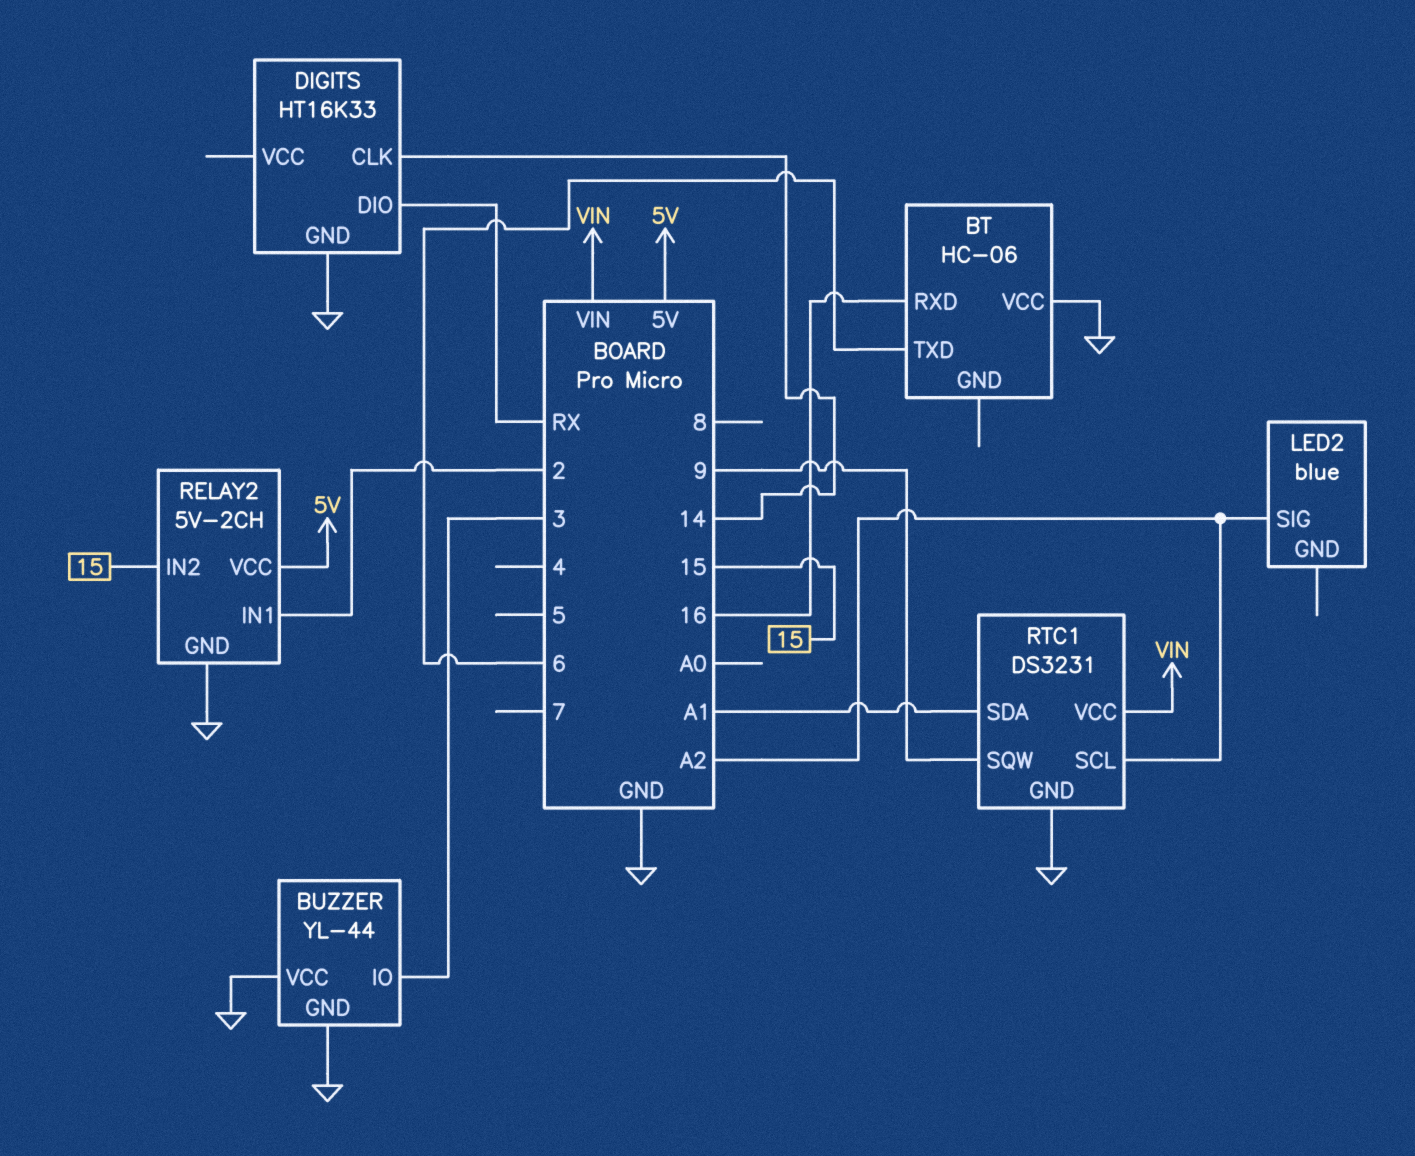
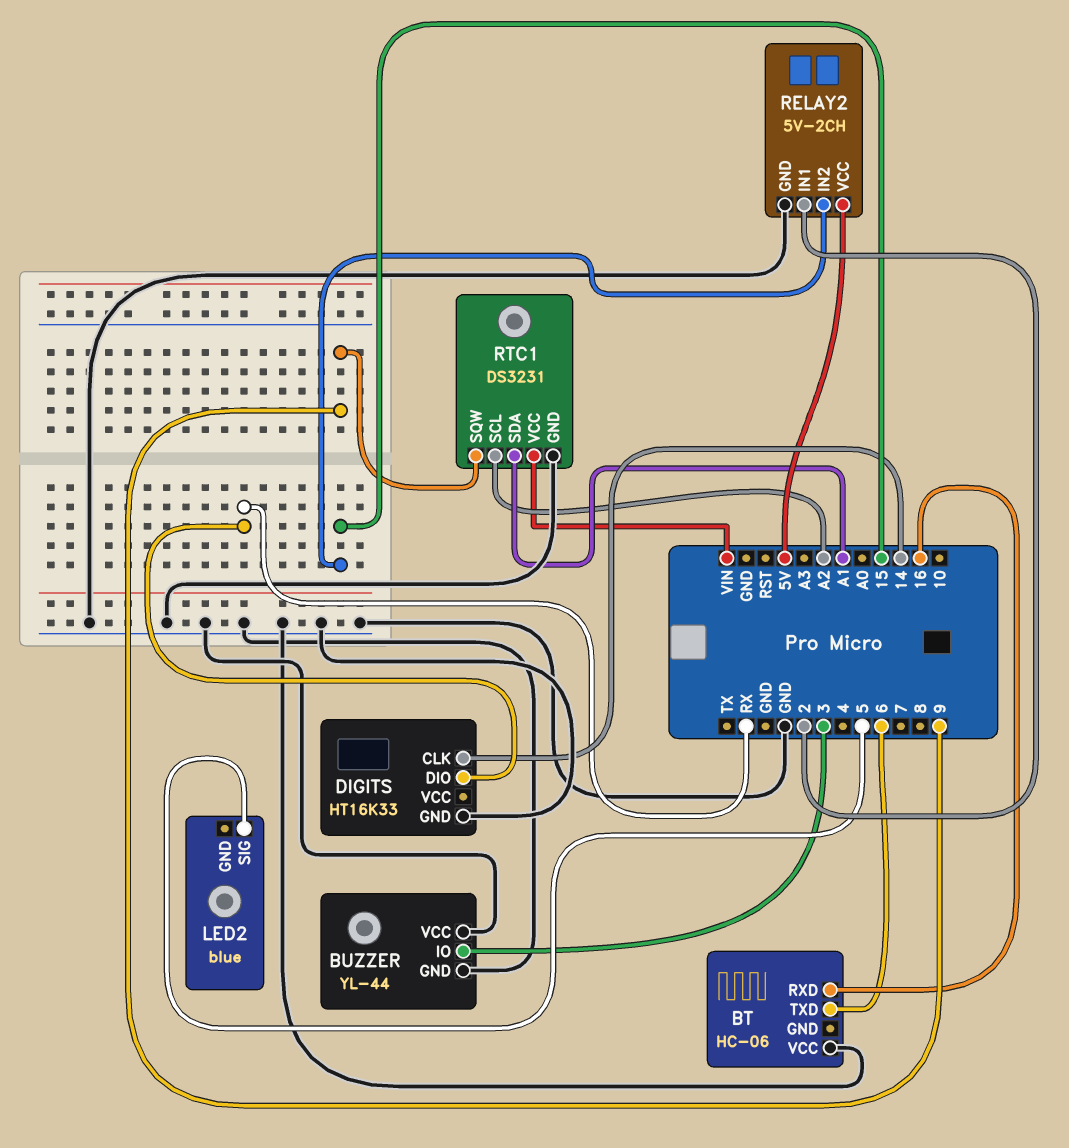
LED2 pin SIG: A2 -> 5

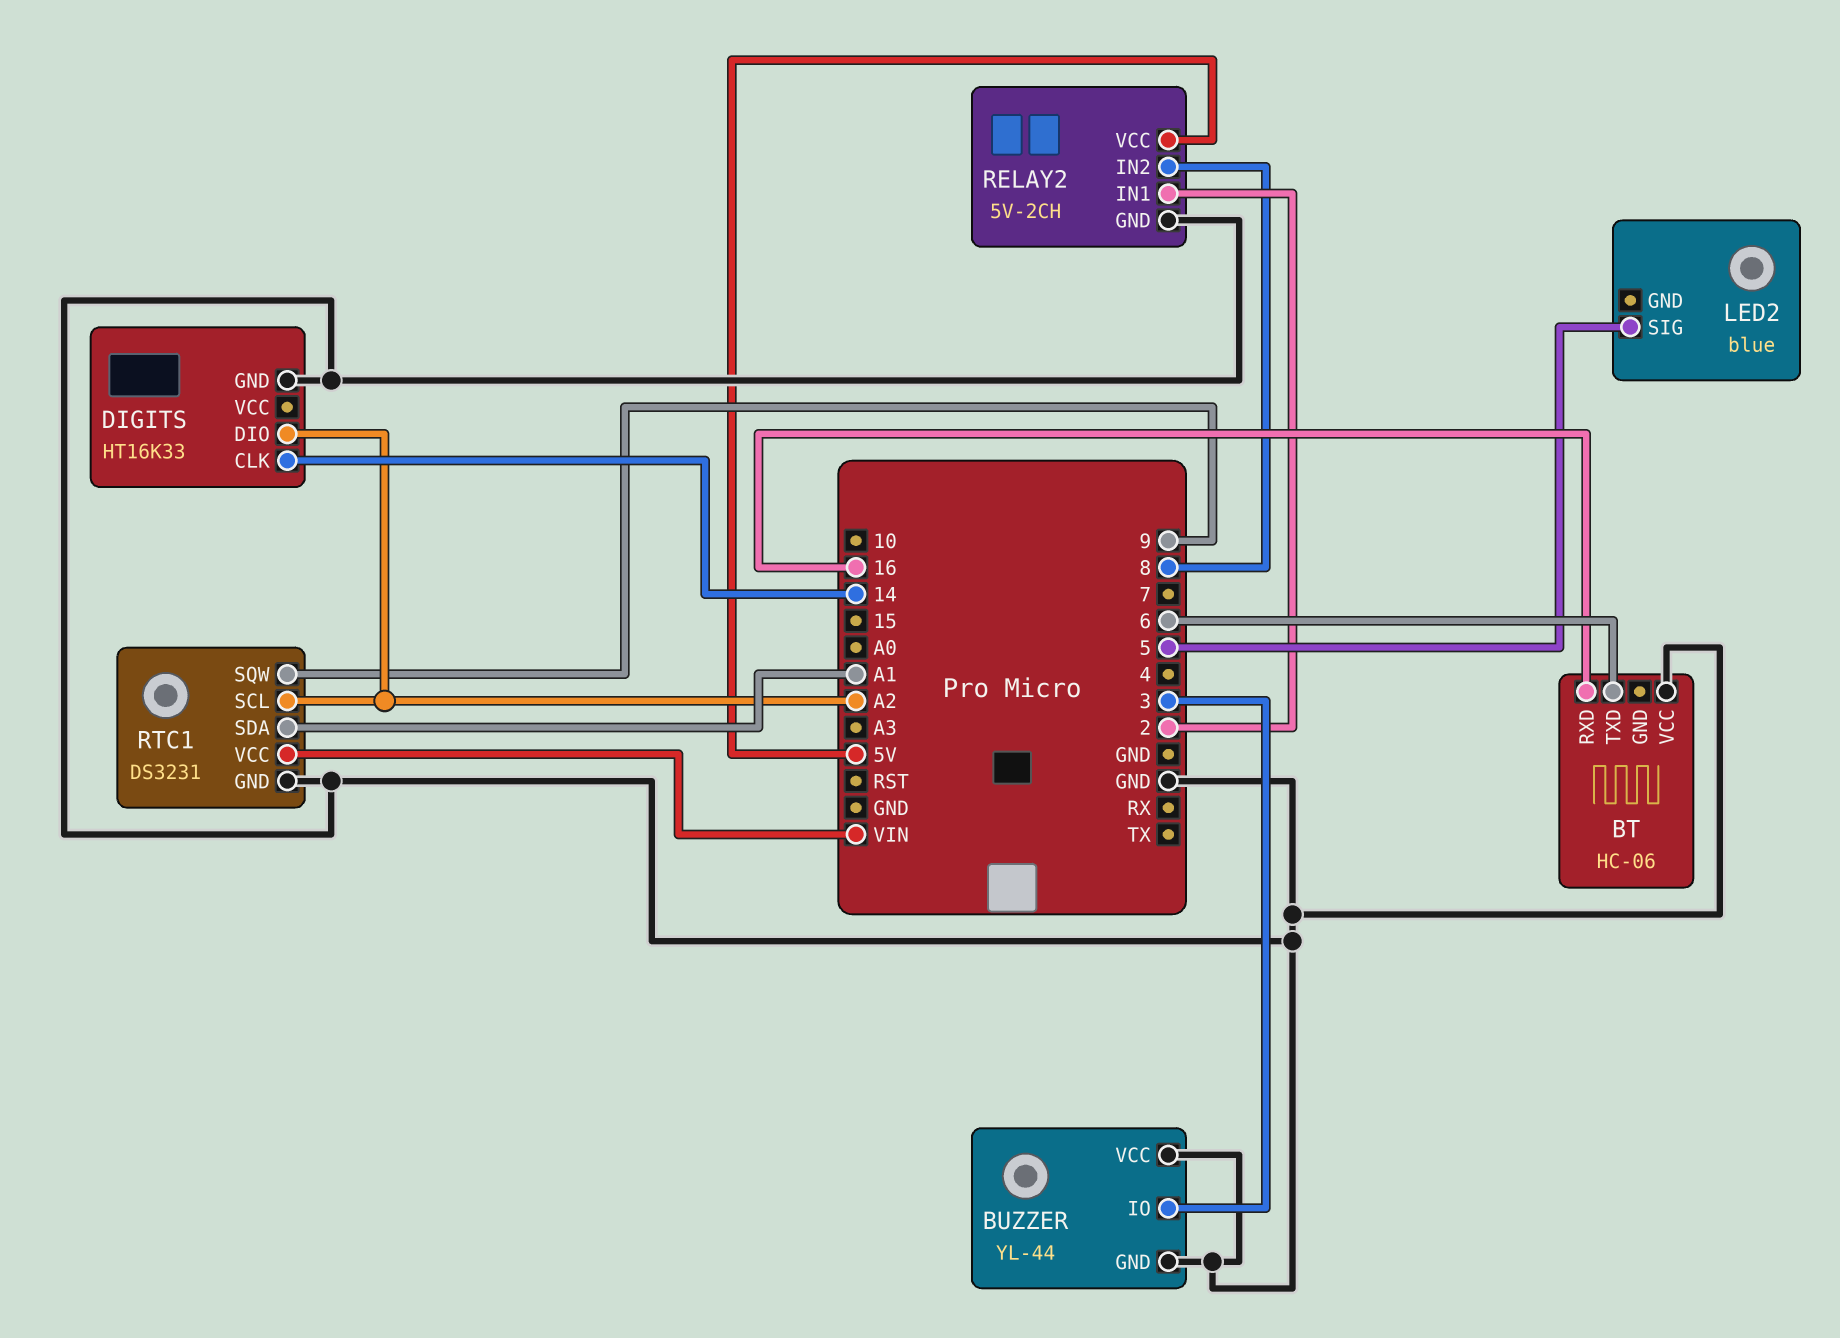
DIGITS pin DIO: RX -> A2
RELAY2 pin IN2: 15 -> 8

